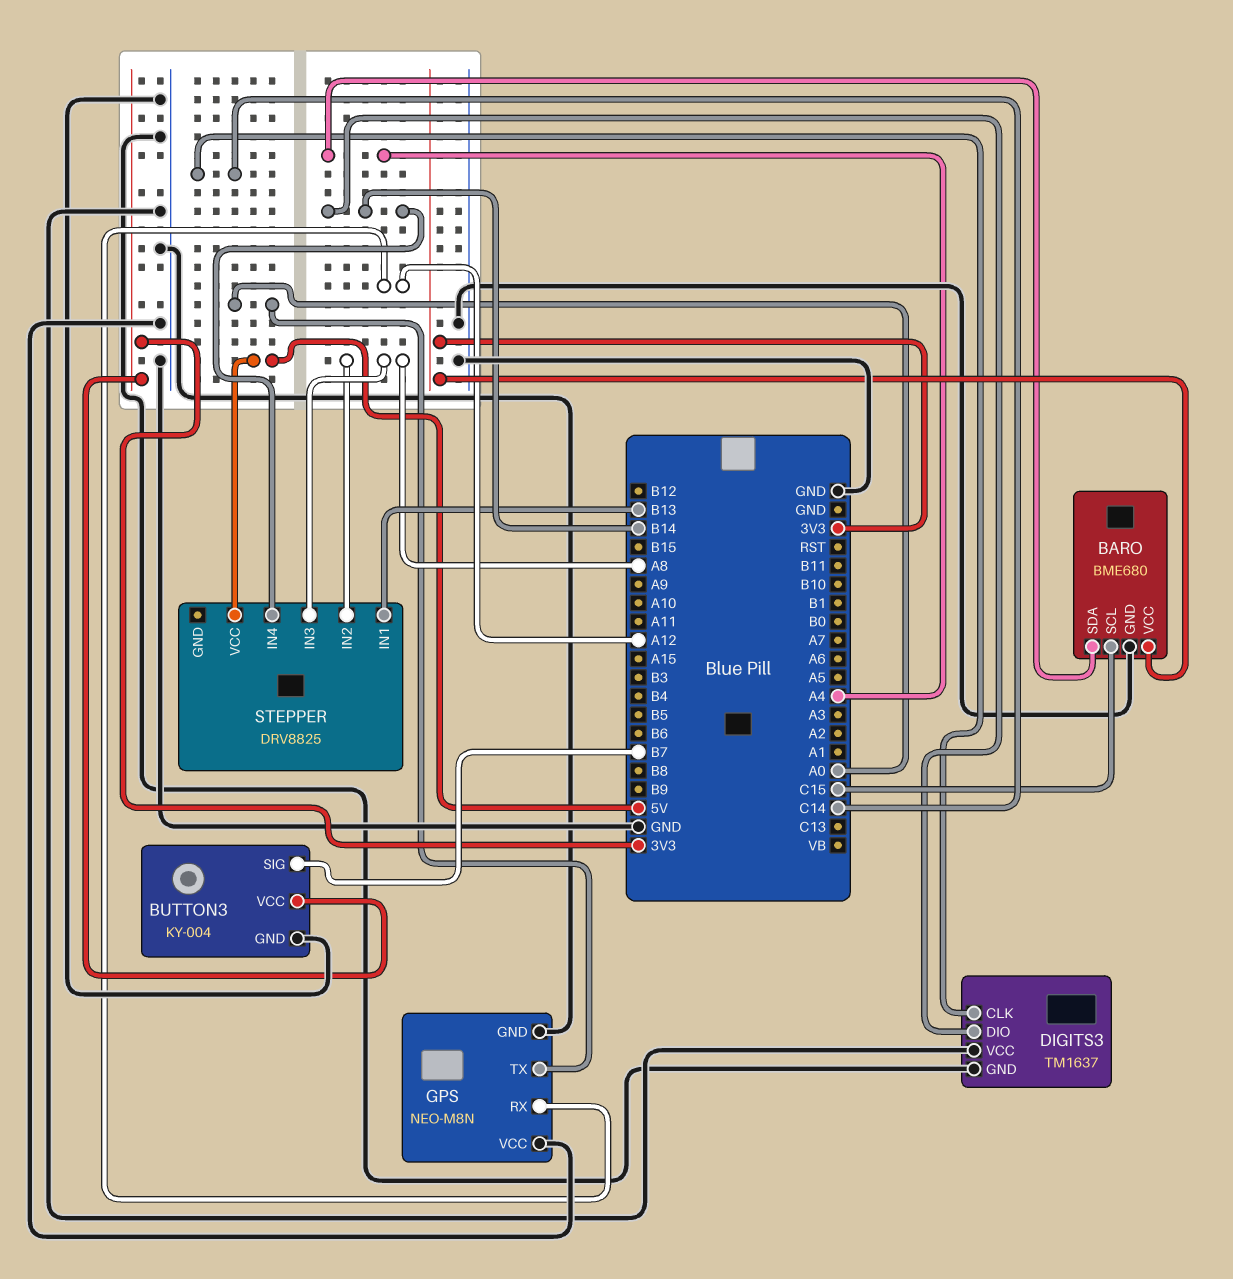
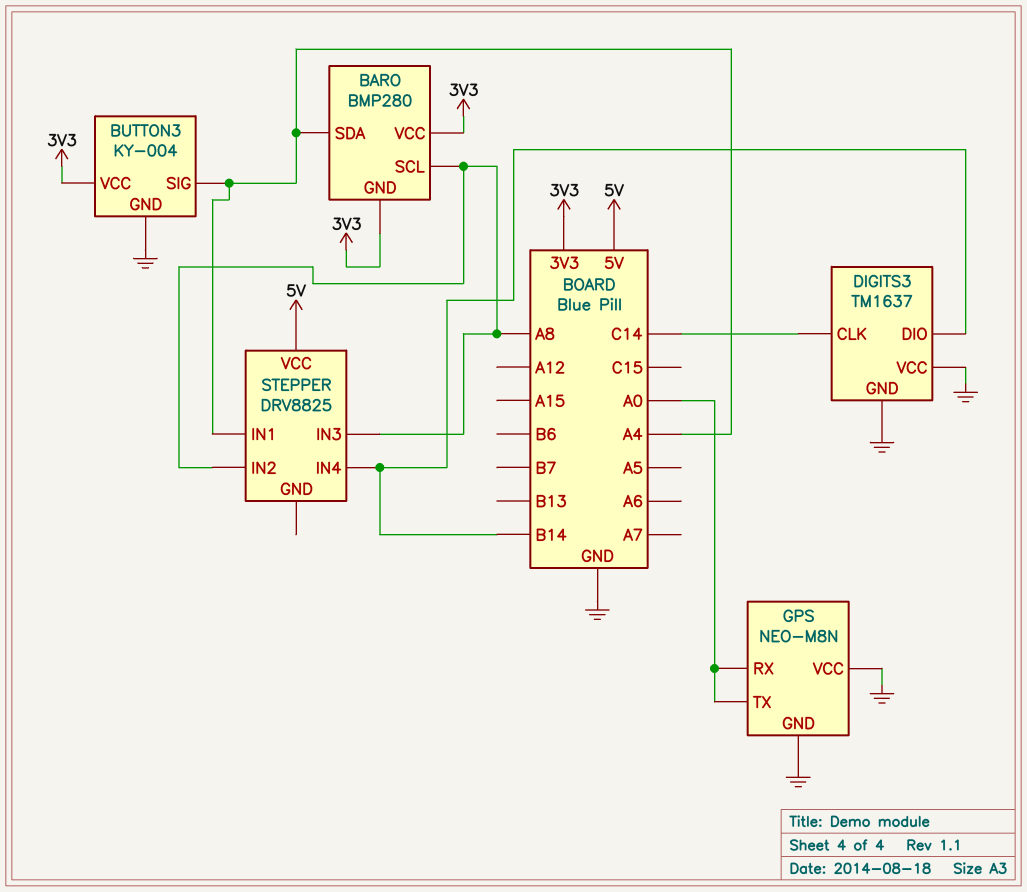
BARO: BME680 -> BMP280
BARO pin GND: GND -> 3V3
BARO pin SCL: C15 -> A8
BUTTON3 pin SIG: B7 -> A4
GPS pin RX: A12 -> A0
STEPPER pin IN1: B13 -> A4

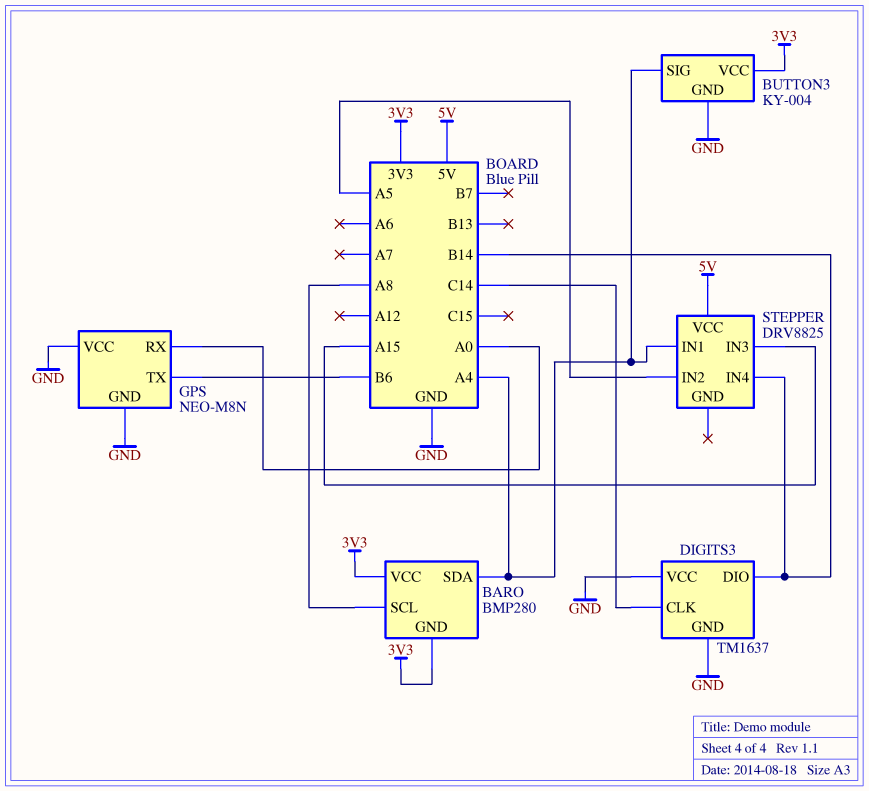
GPS pin TX: A0 -> B6
STEPPER pin IN2: A8 -> A5
STEPPER pin IN3: A8 -> A15

